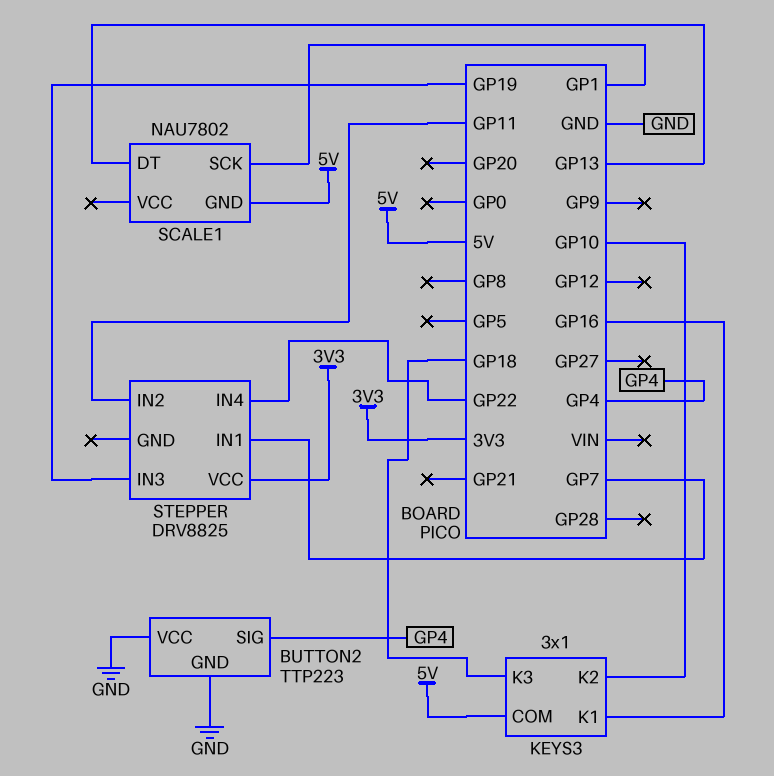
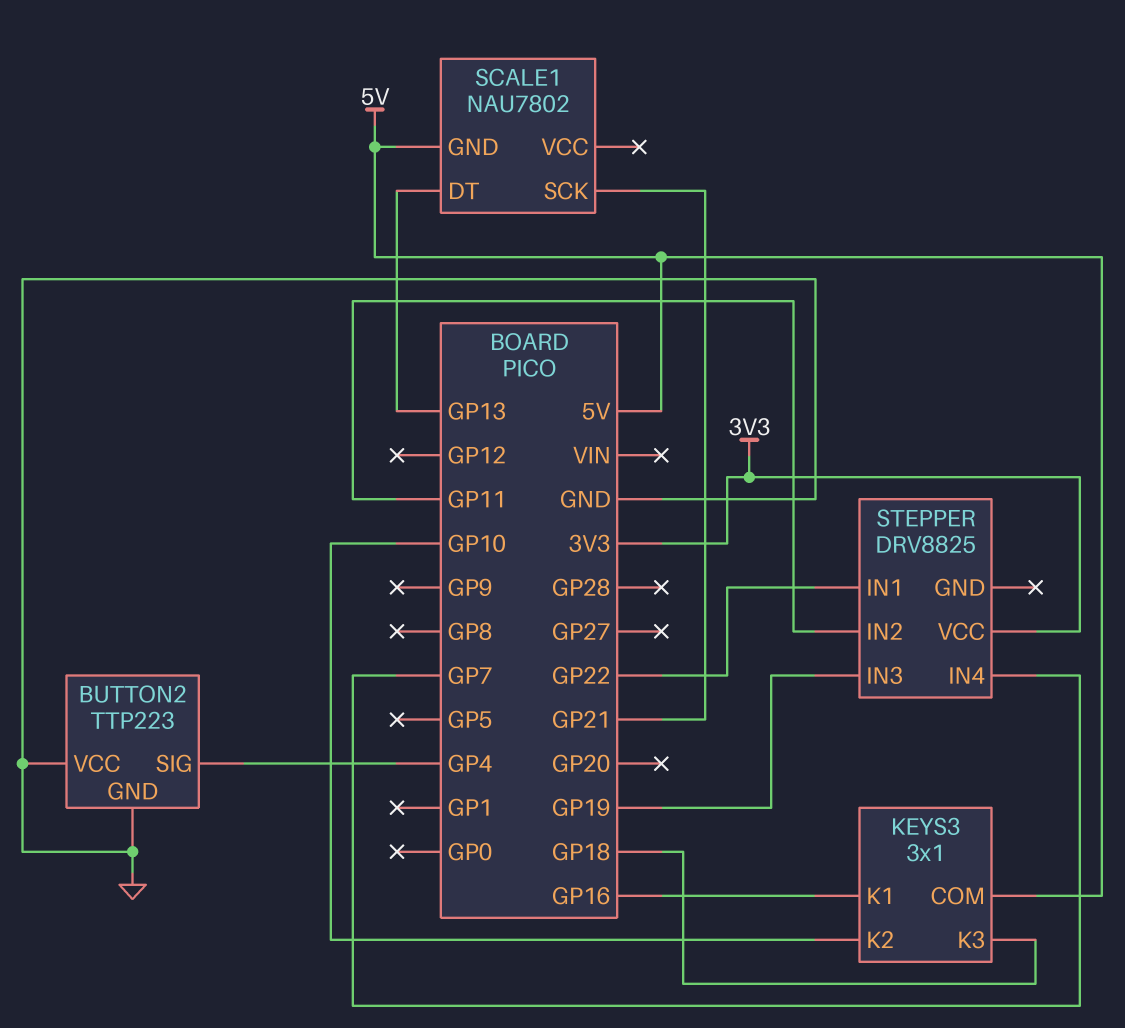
SCALE1 pin SCK: GP1 -> GP21
STEPPER pin IN1: GP7 -> GP22
STEPPER pin IN4: GP22 -> GP7

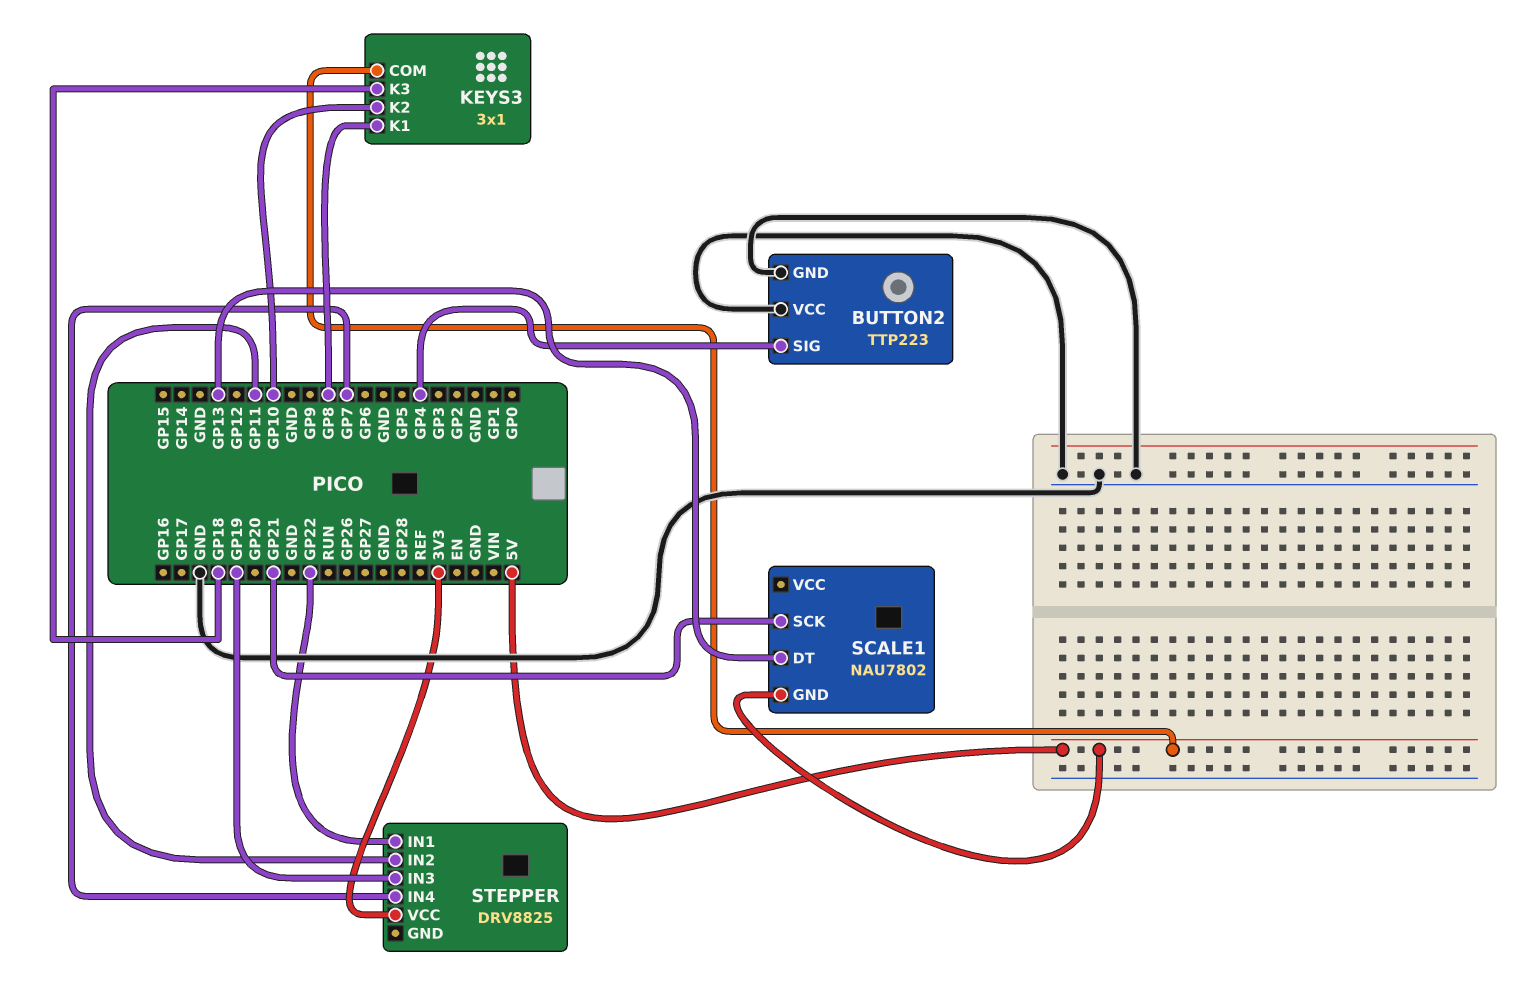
KEYS3 pin K1: GP16 -> GP8

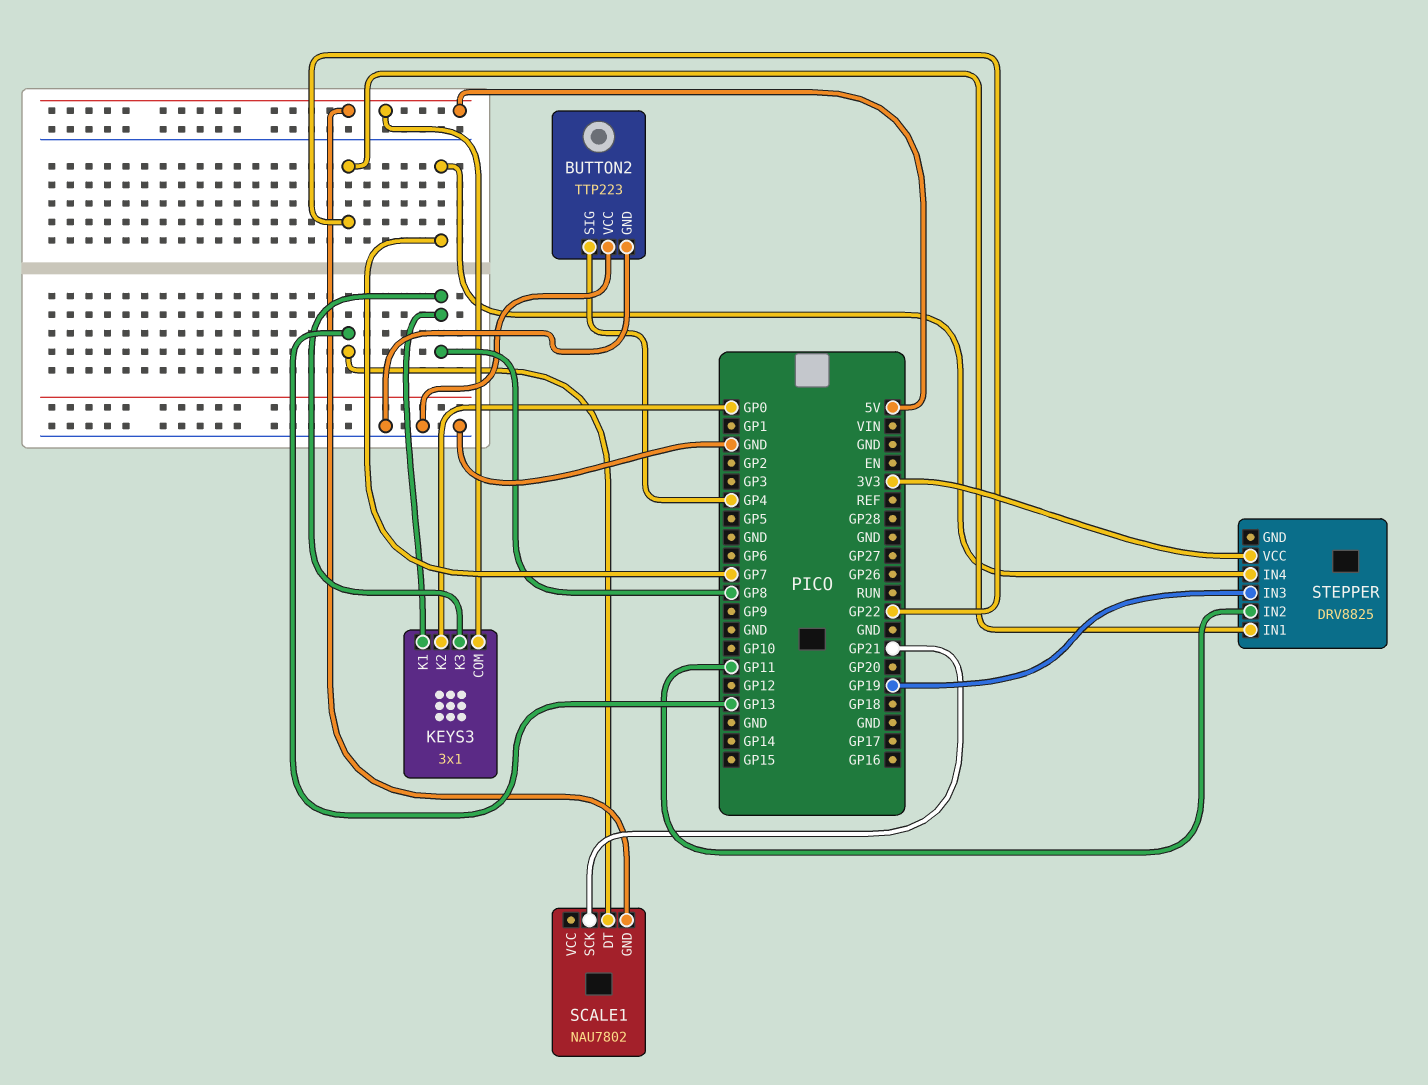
KEYS3 pin K2: GP10 -> GP0
KEYS3 pin K3: GP18 -> GP8

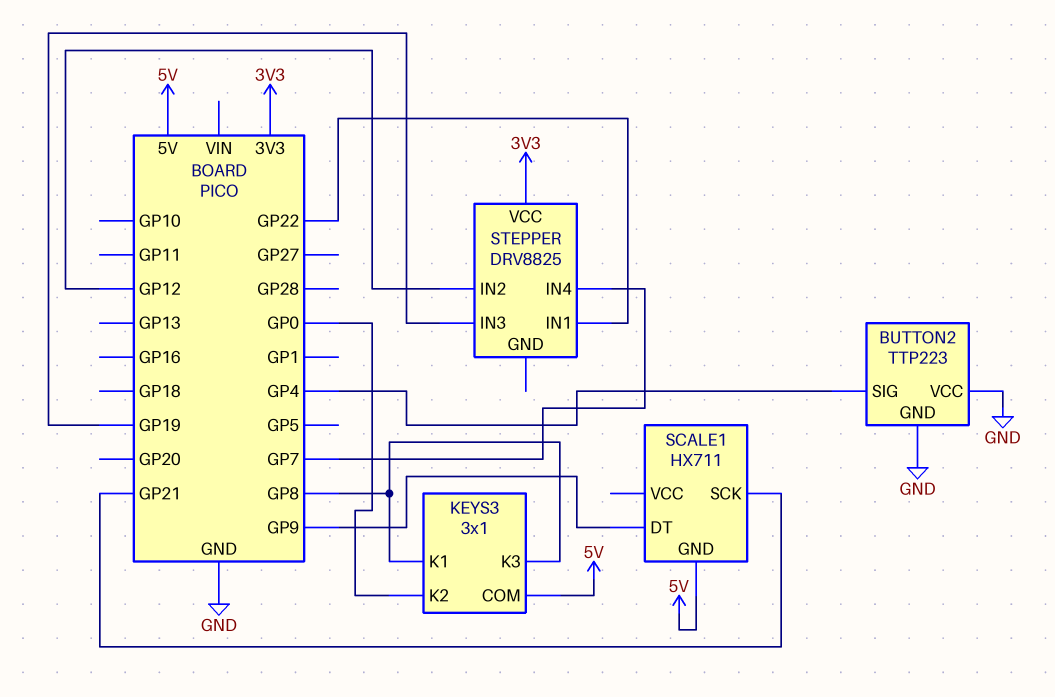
SCALE1: NAU7802 -> HX711
SCALE1 pin DT: GP13 -> GP9
STEPPER pin IN2: GP11 -> GP12

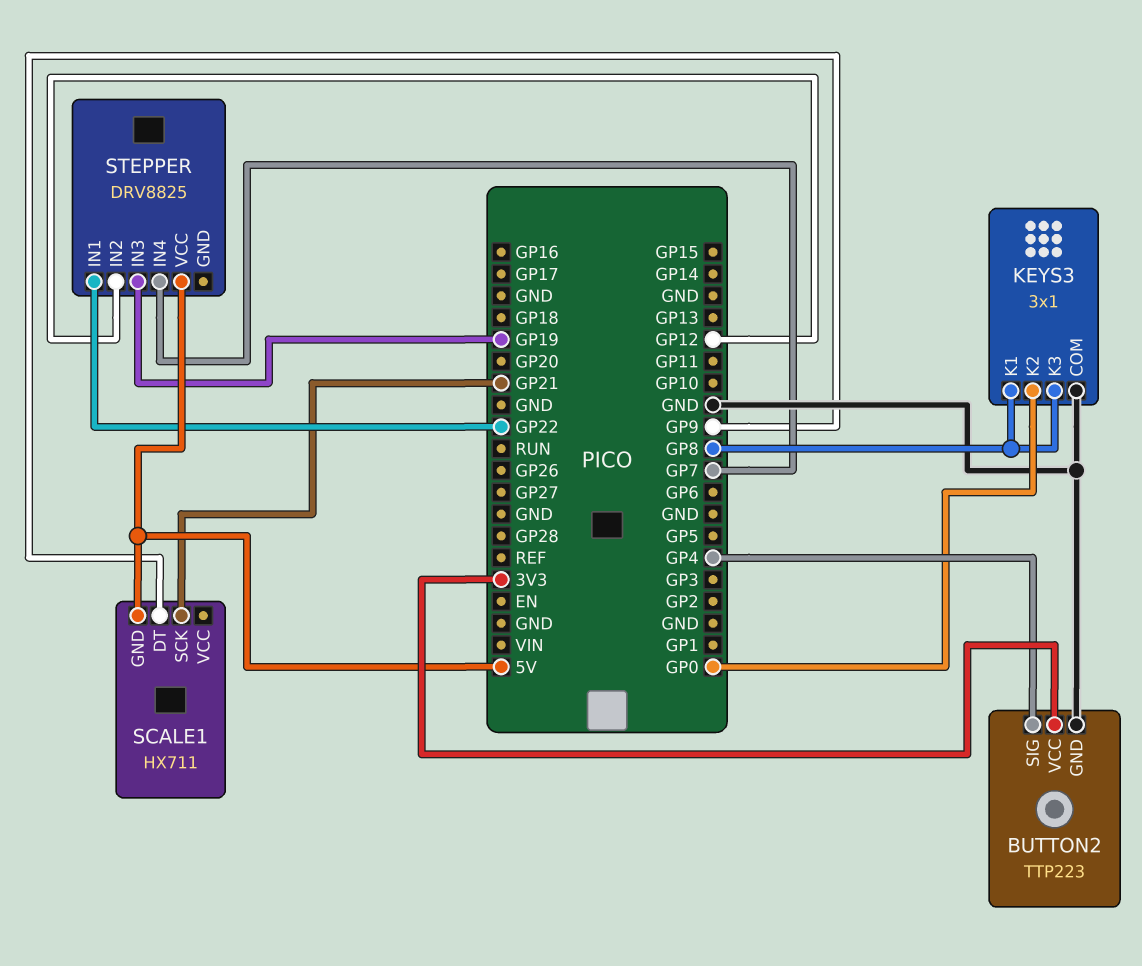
BUTTON2 pin VCC: GND -> 3V3
KEYS3 pin COM: 5V -> GND
STEPPER pin VCC: 3V3 -> 5V

